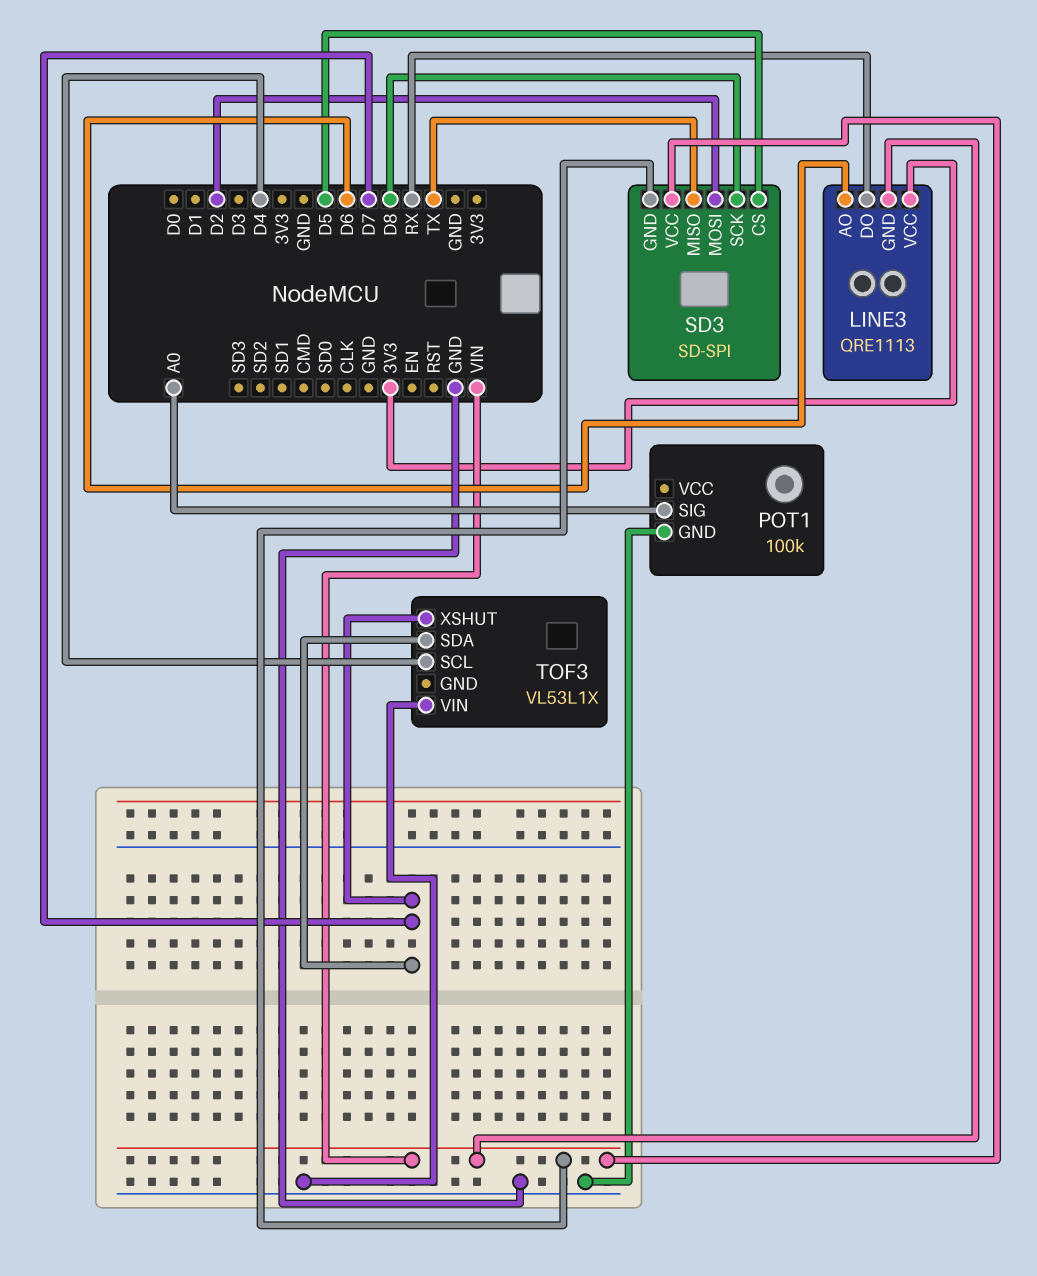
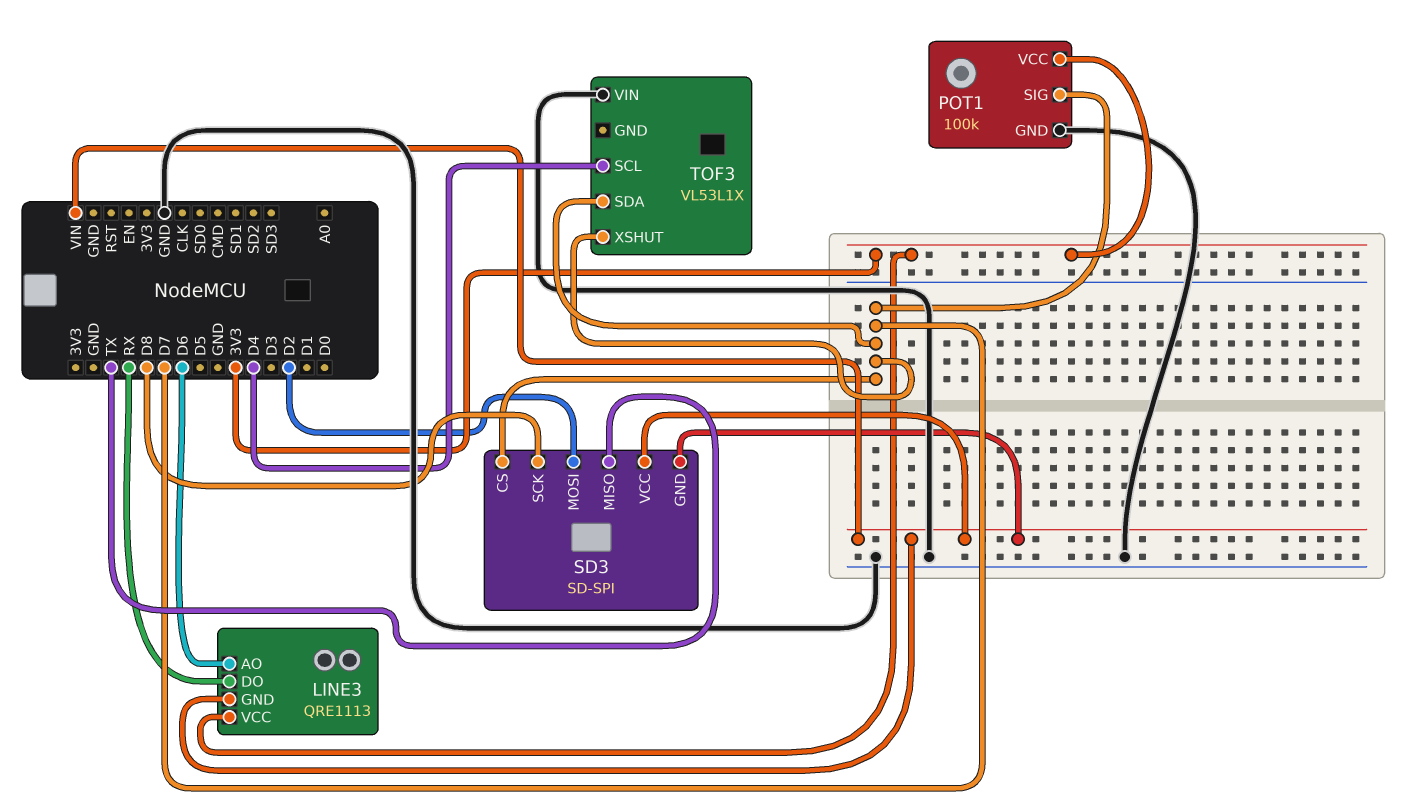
POT1 pin SIG: A0 -> D7
POT1 pin VCC: none -> 3V3
SD3 pin CS: D5 -> D7

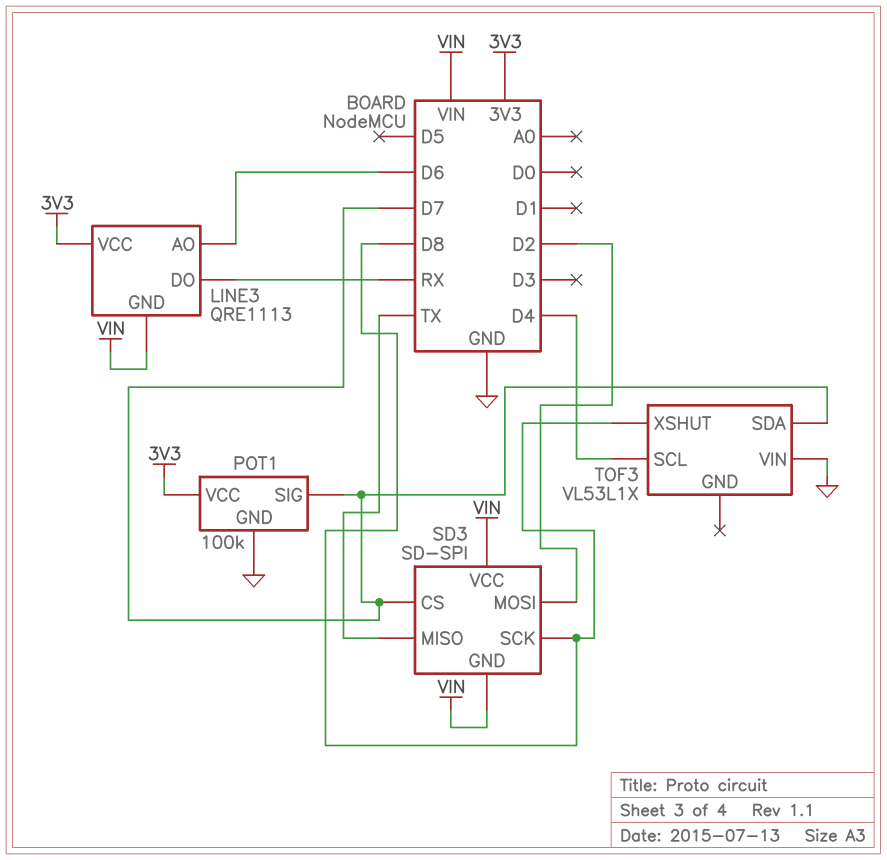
TOF3 pin XSHUT: D7 -> D8

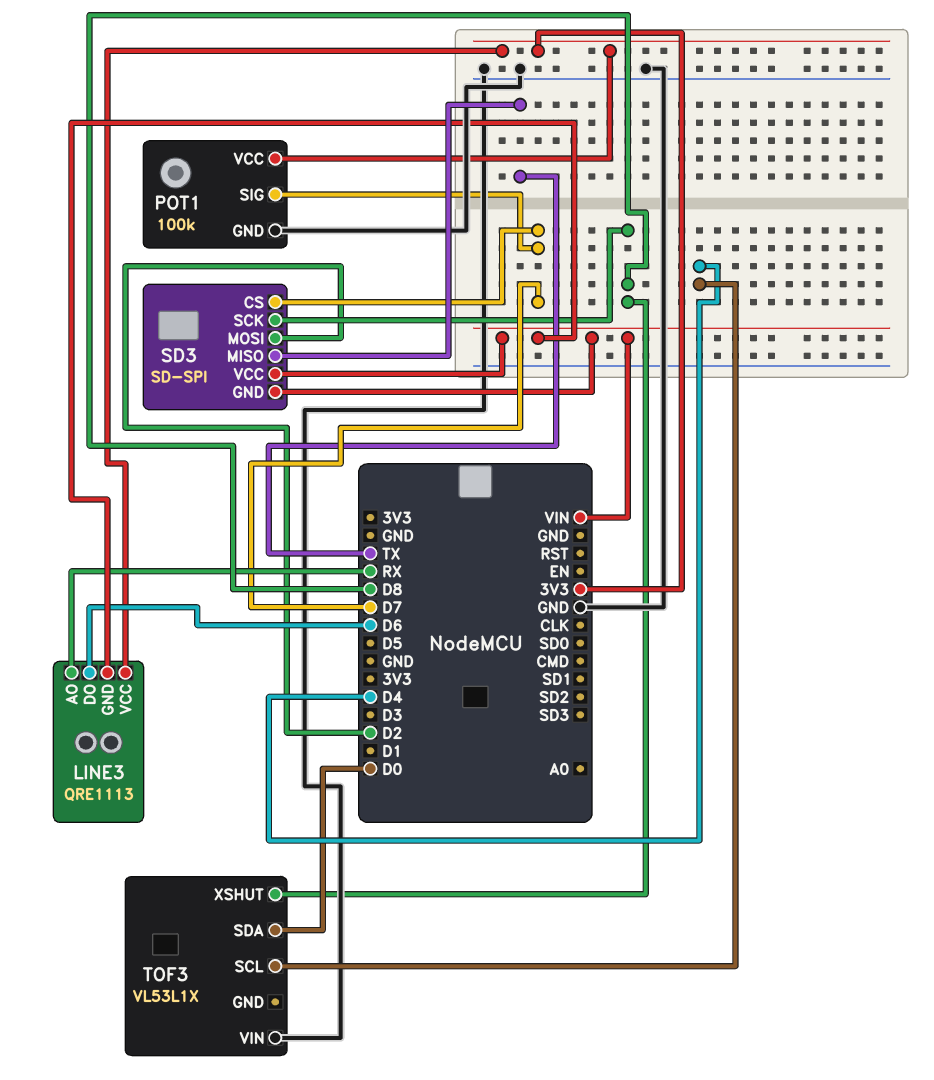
LINE3 pin AO: D6 -> RX
LINE3 pin DO: RX -> D6
TOF3 pin SDA: D7 -> D0

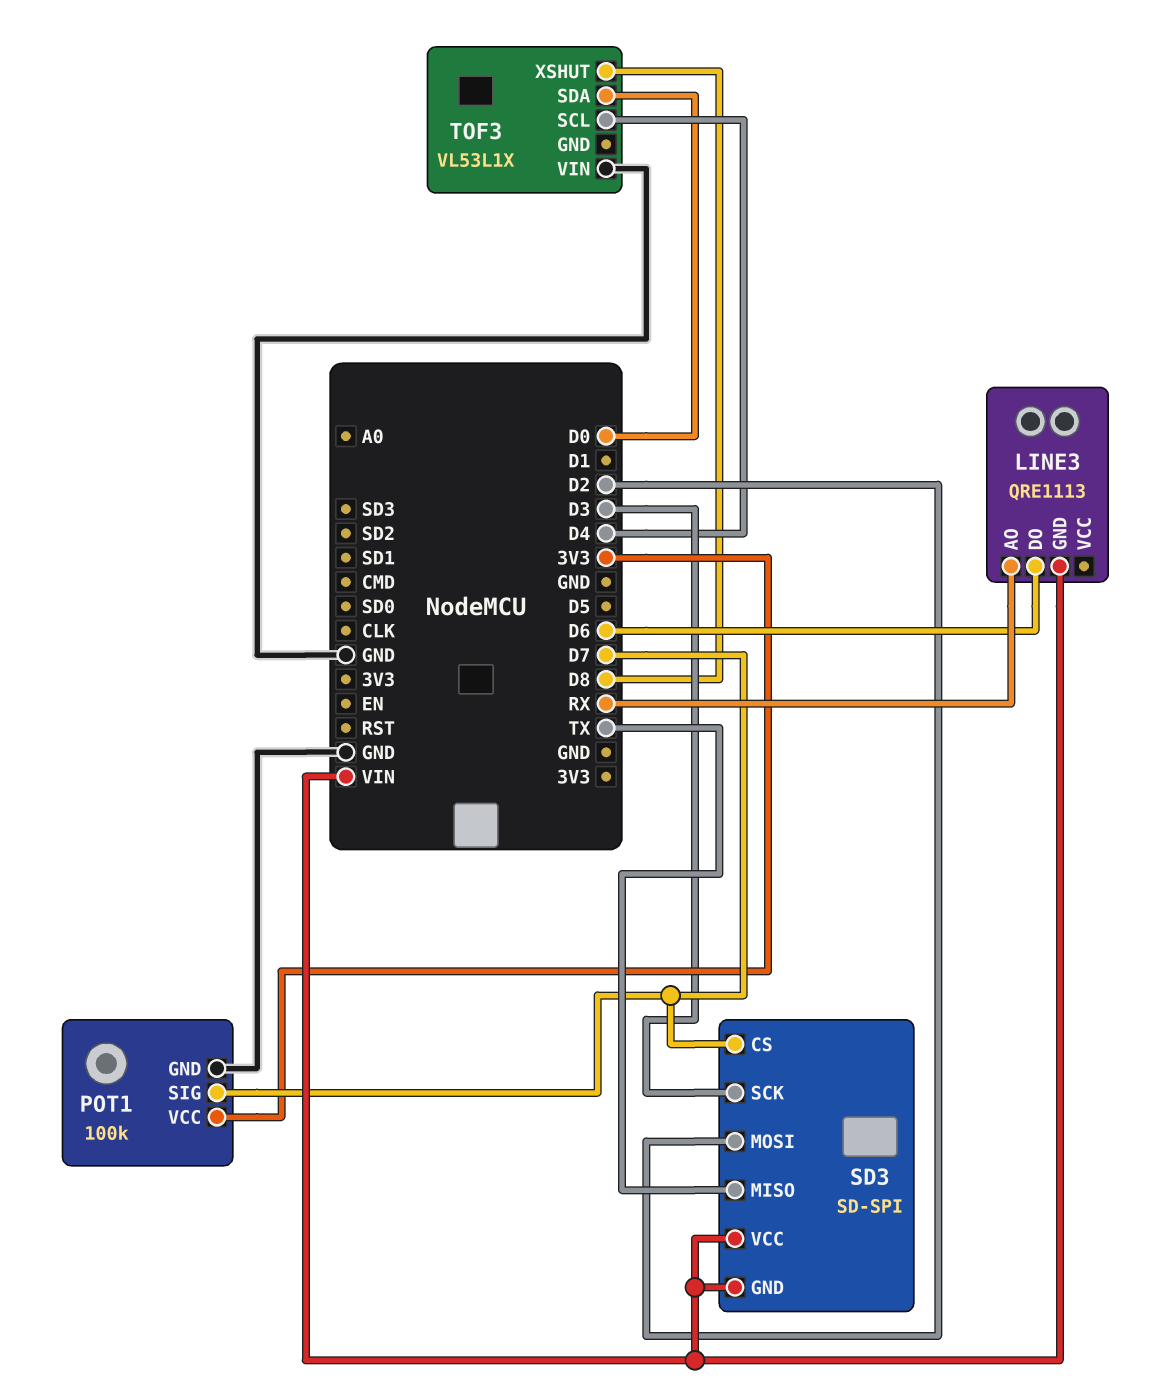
LINE3 pin VCC: 3V3 -> none
SD3 pin SCK: D8 -> D3

